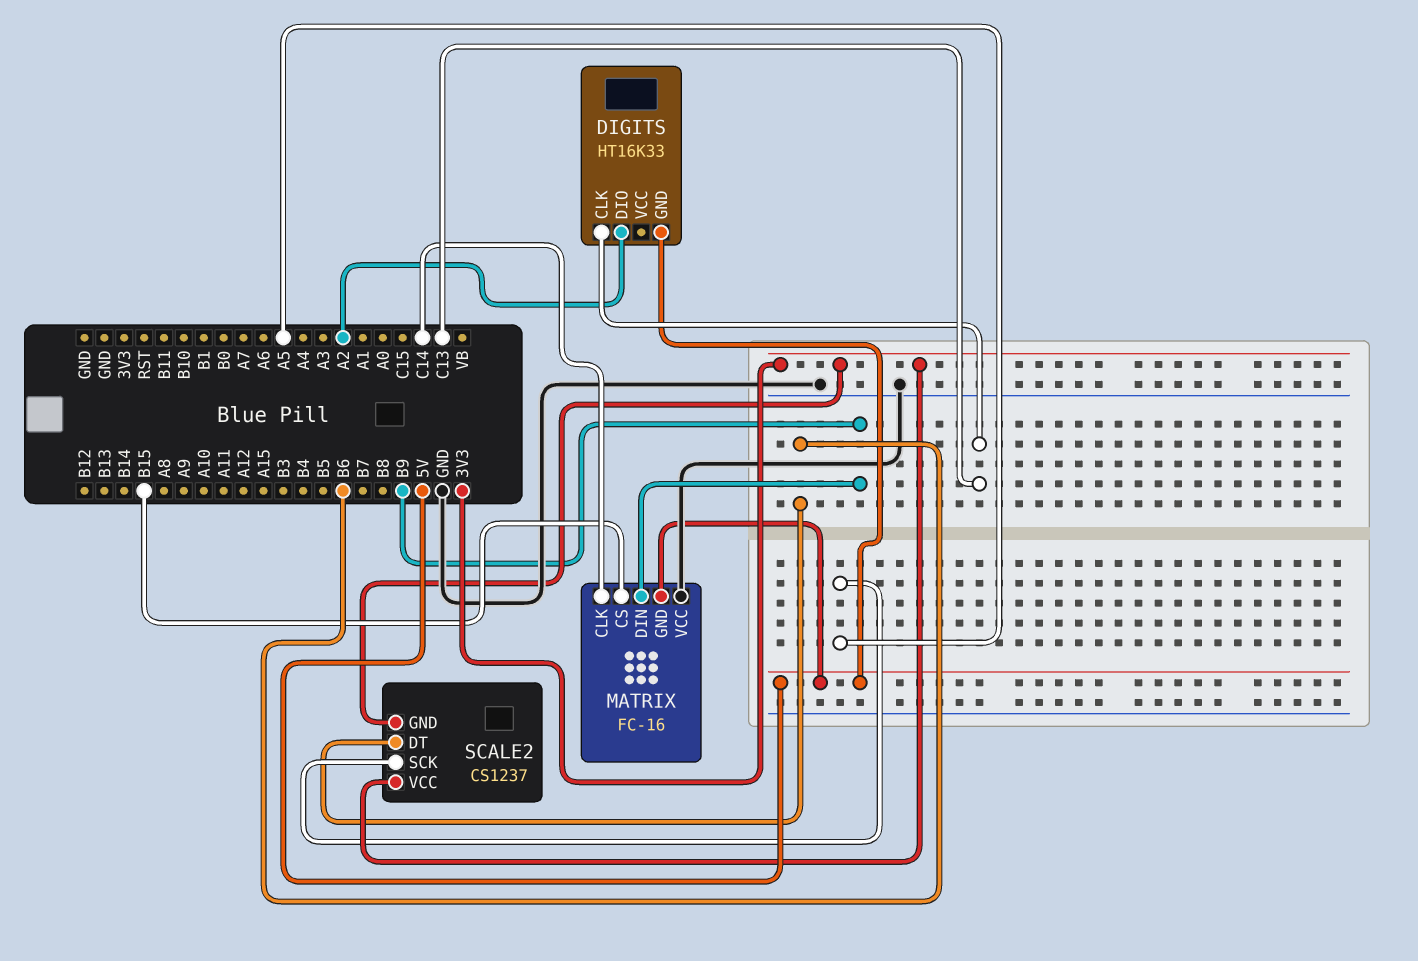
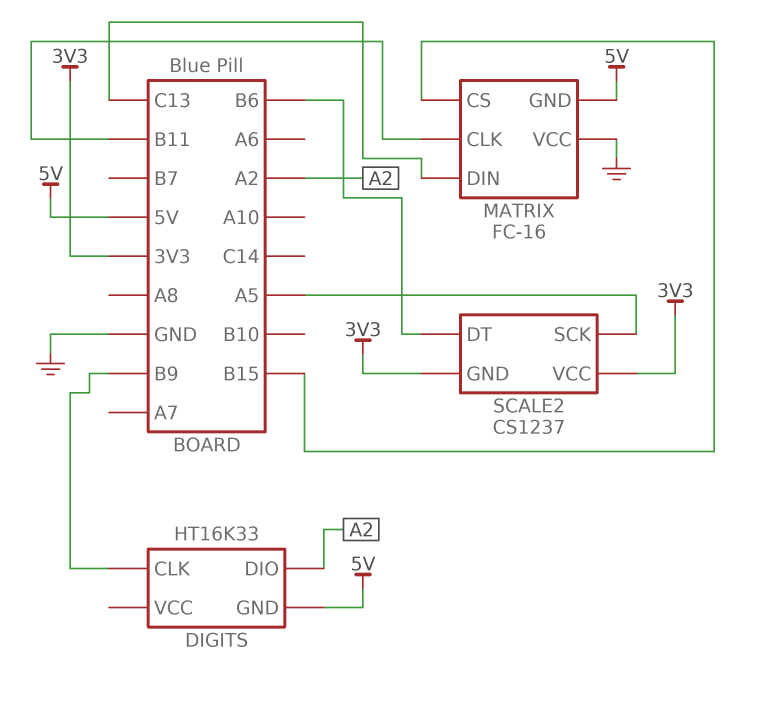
DIGITS pin CLK: C13 -> B9
MATRIX pin CLK: C14 -> B11
MATRIX pin DIN: B9 -> C13

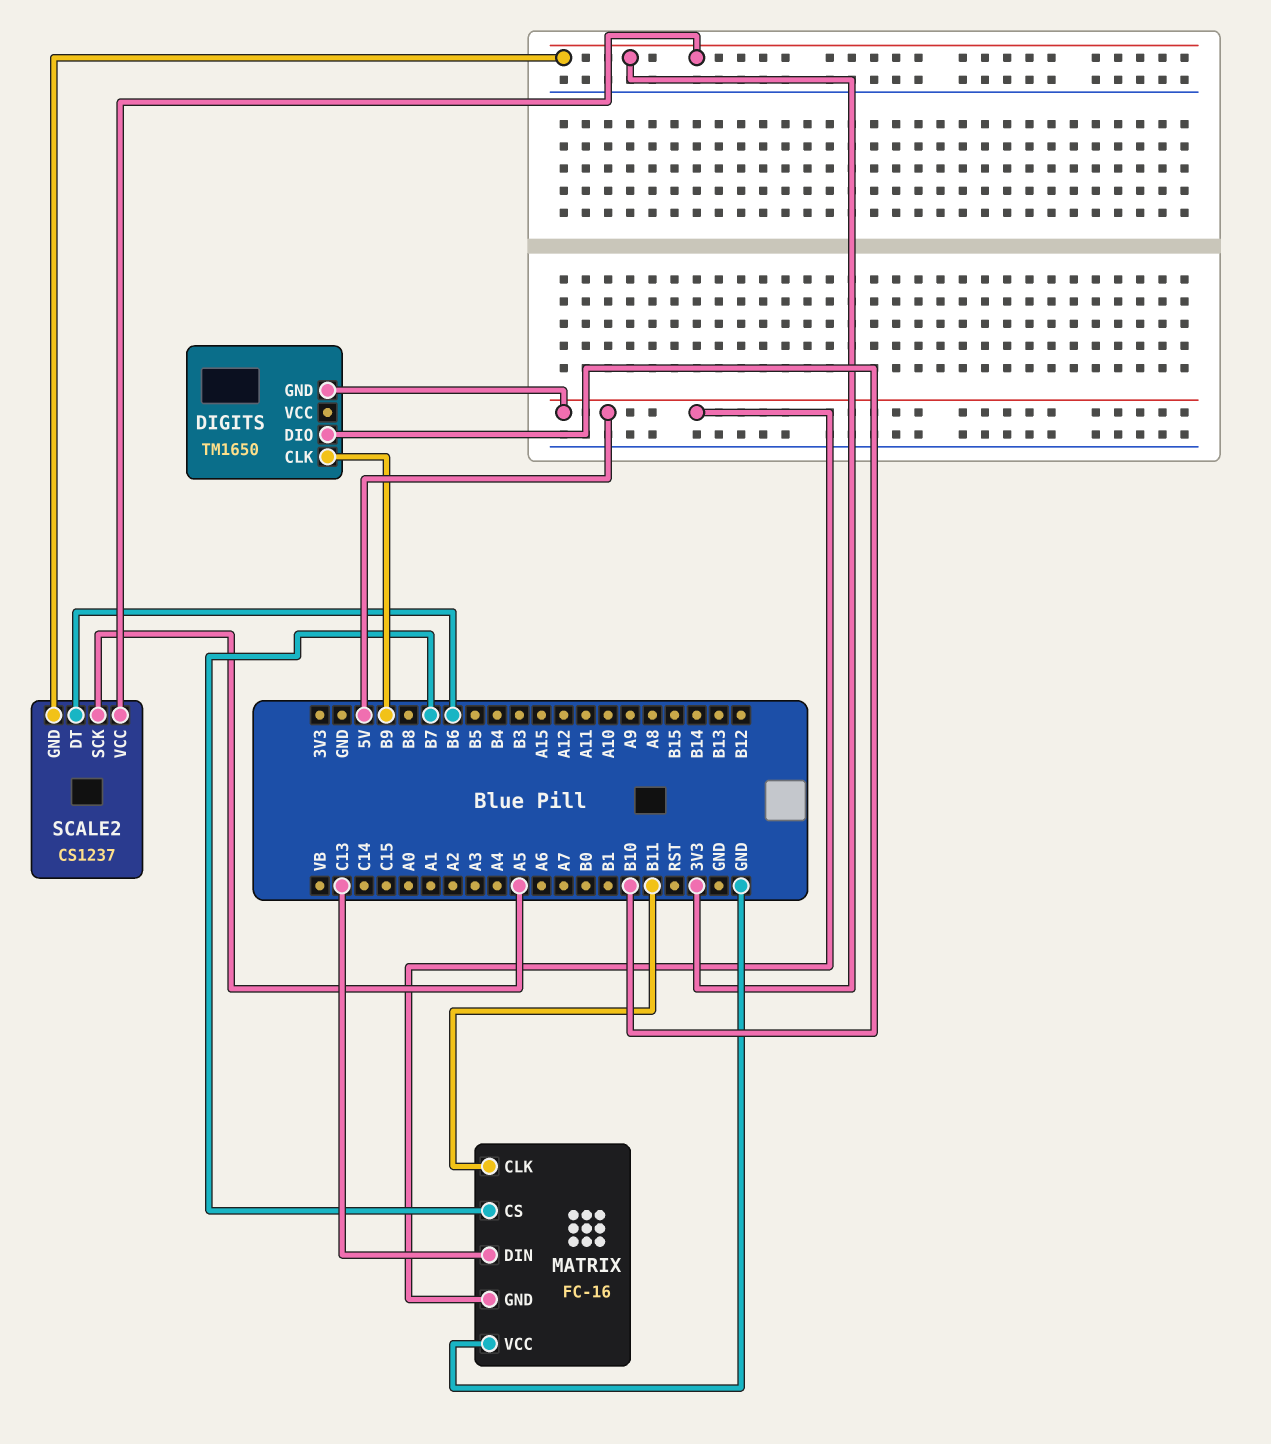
DIGITS: HT16K33 -> TM1650
DIGITS pin DIO: A2 -> B10
MATRIX pin CS: B15 -> B7

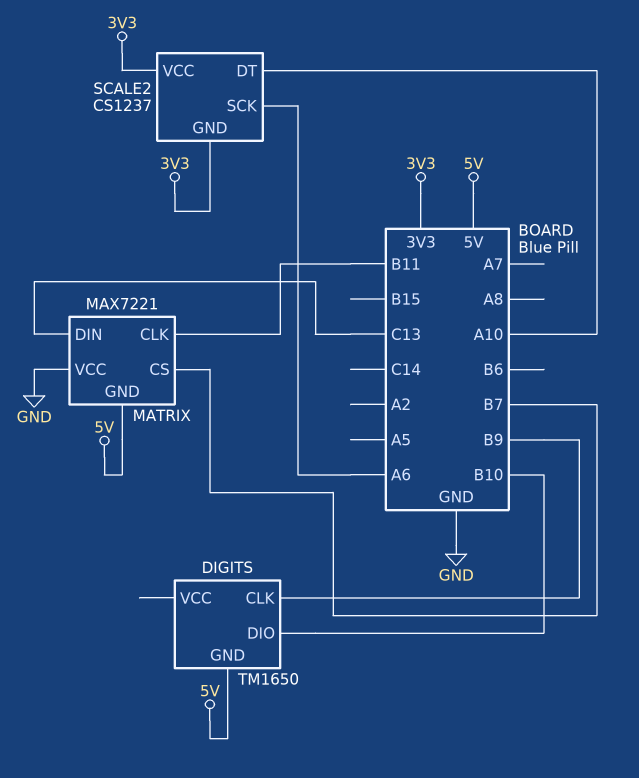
MATRIX: FC-16 -> MAX7221
SCALE2 pin DT: B6 -> A10
SCALE2 pin SCK: A5 -> A6

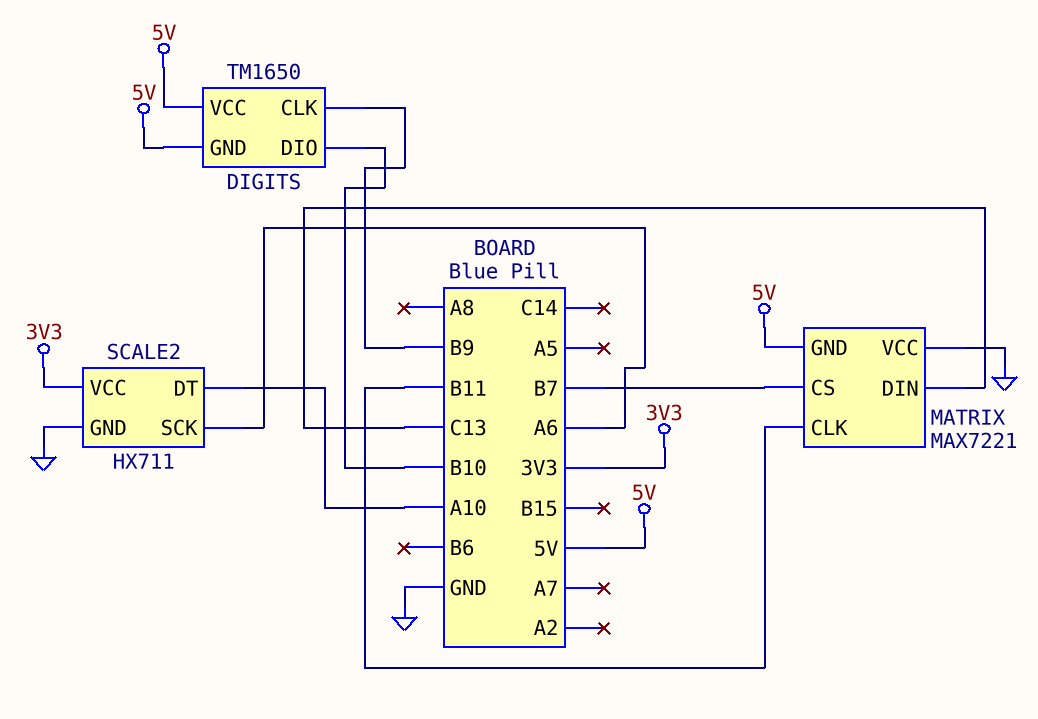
DIGITS pin VCC: none -> 5V
SCALE2: CS1237 -> HX711
SCALE2 pin GND: 3V3 -> GND

